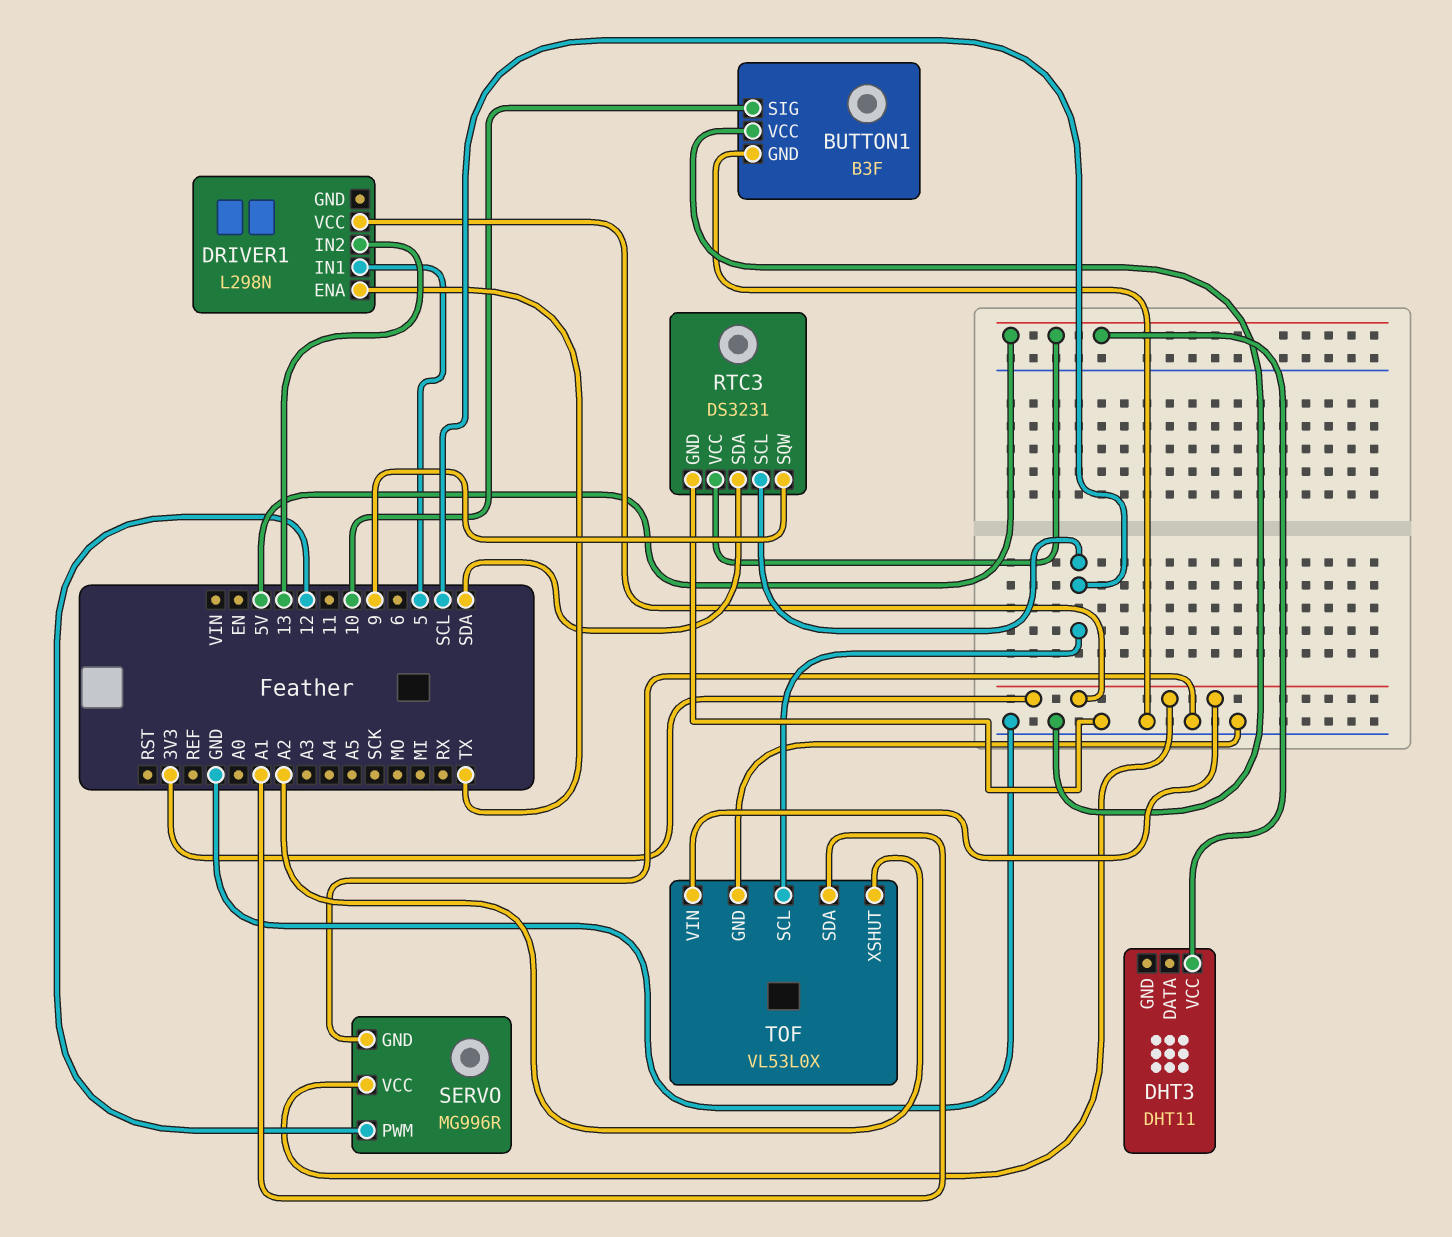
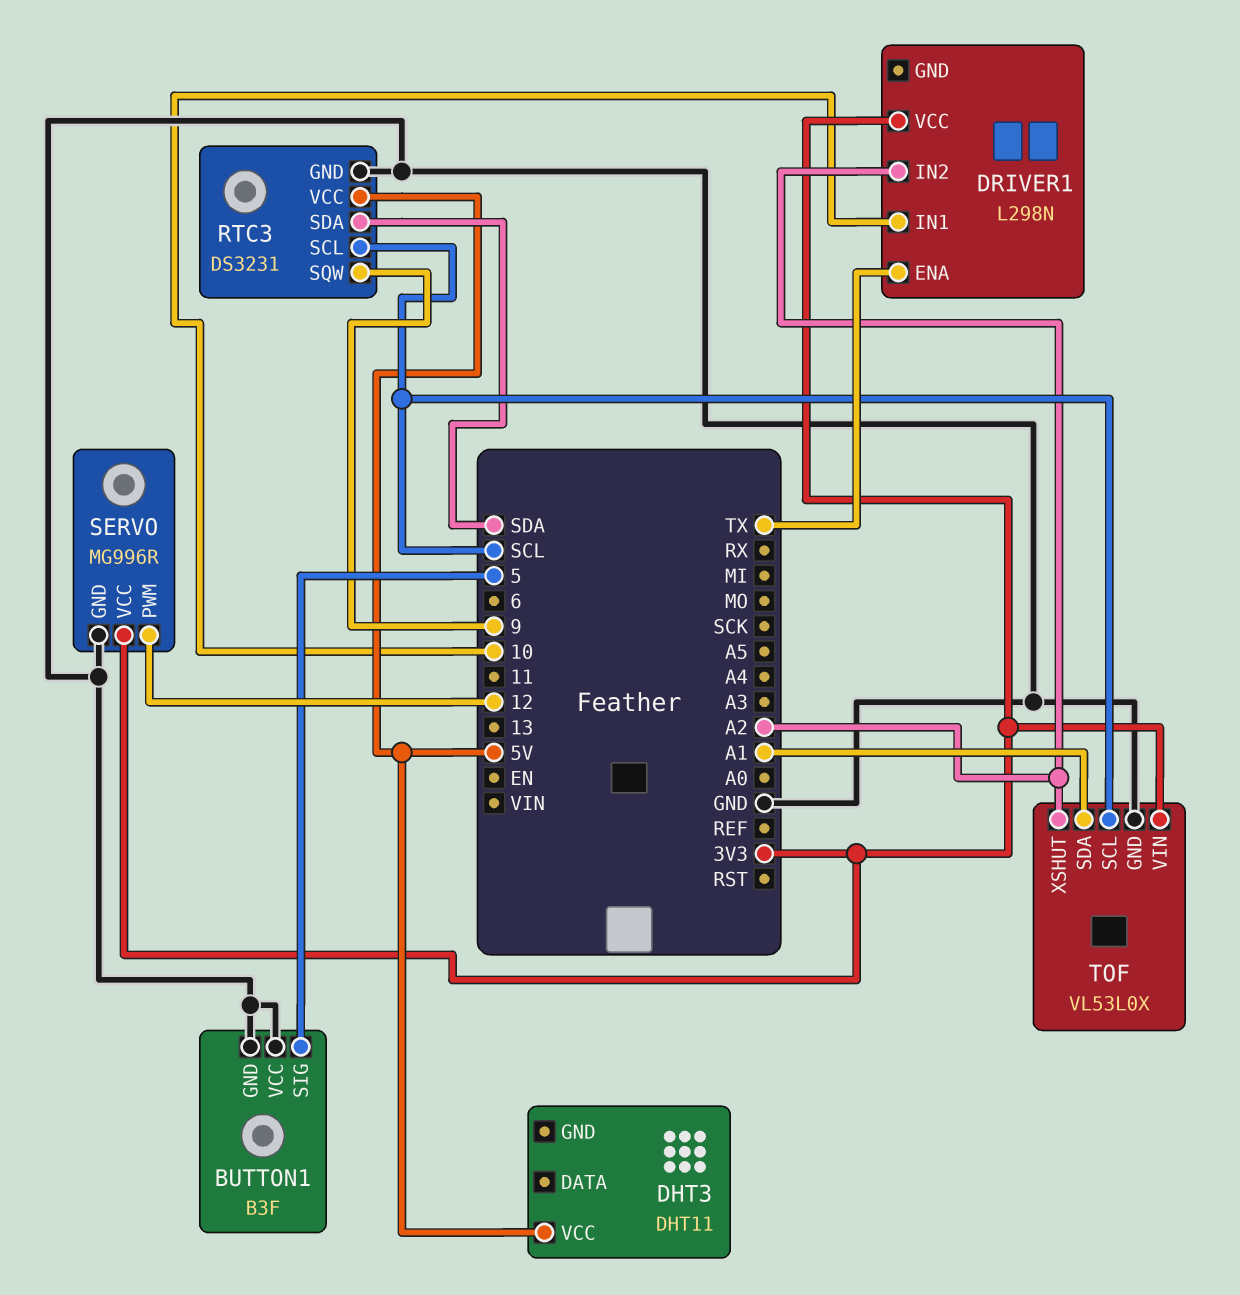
BUTTON1 pin SIG: 10 -> 5
DRIVER1 pin IN1: 5 -> 10
DRIVER1 pin IN2: 13 -> A2

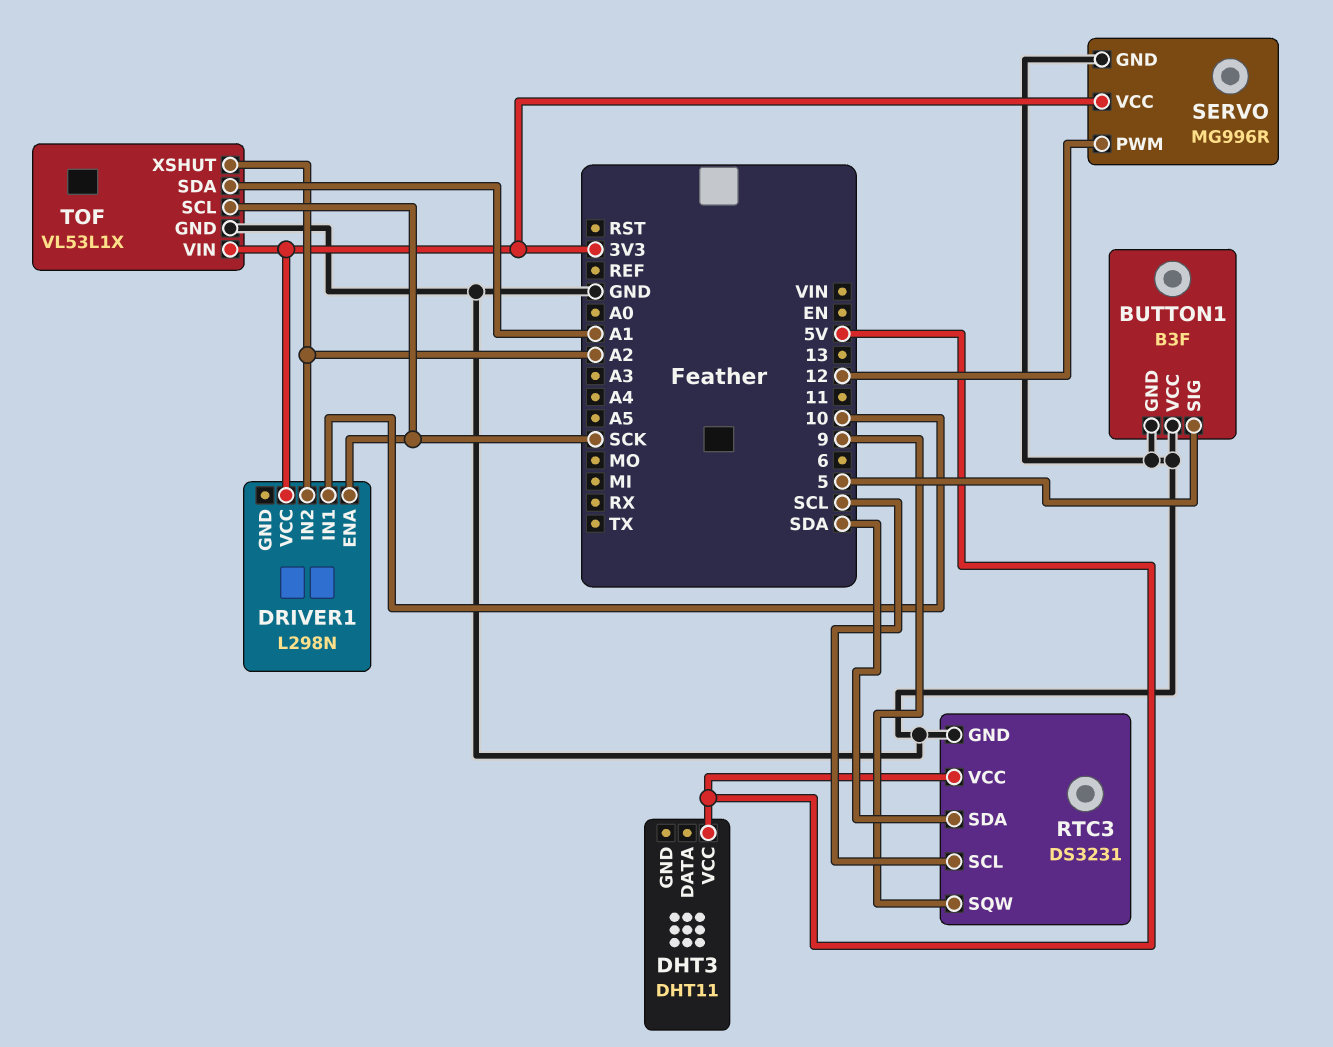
DRIVER1 pin ENA: TX -> SCK
TOF: VL53L0X -> VL53L1X
TOF pin SCL: SCL -> SCK

